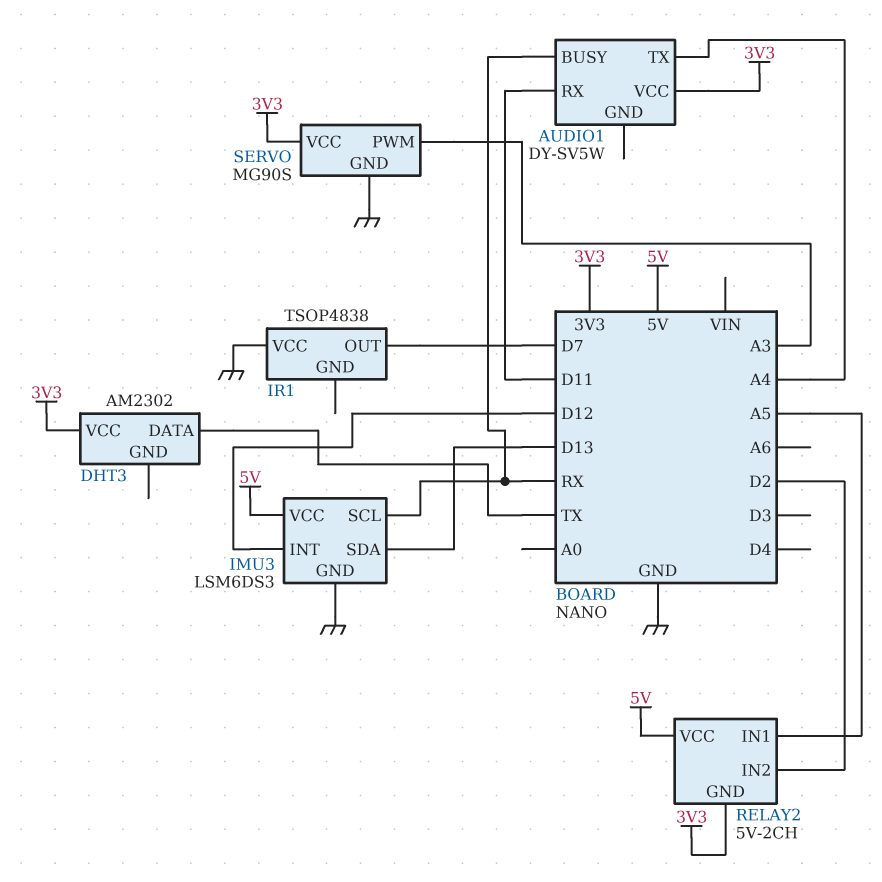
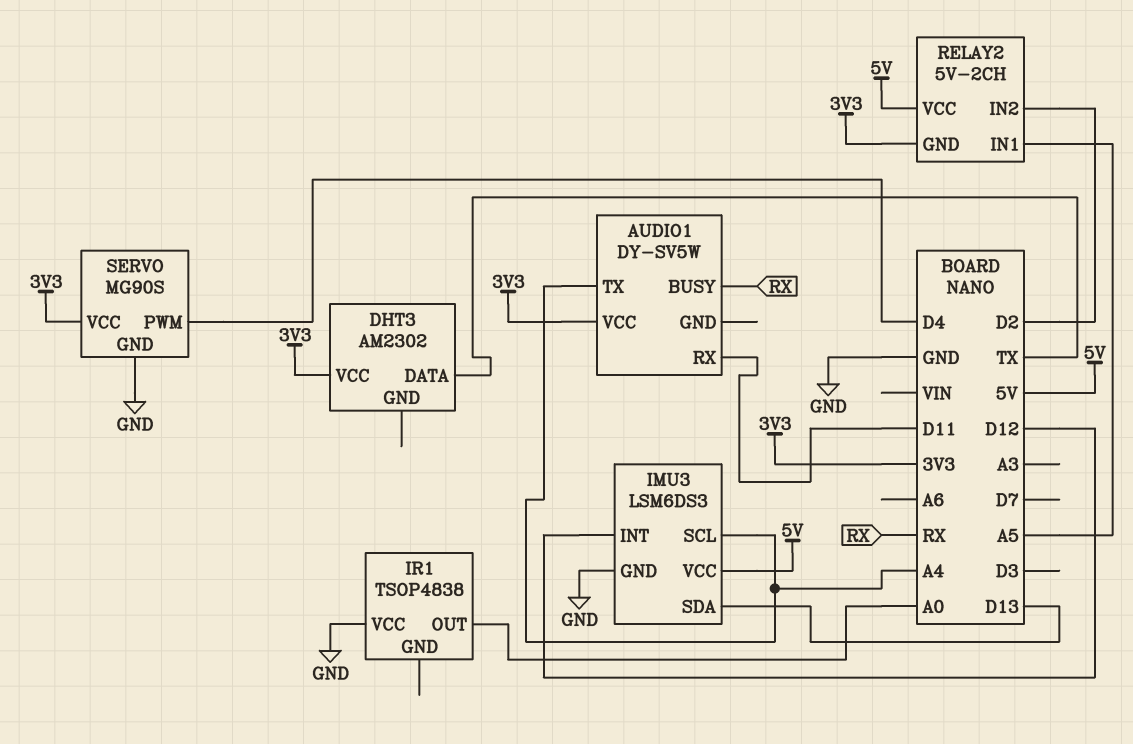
IMU3 pin SCL: RX -> A4
IR1 pin OUT: D7 -> A0
SERVO pin PWM: A3 -> D4

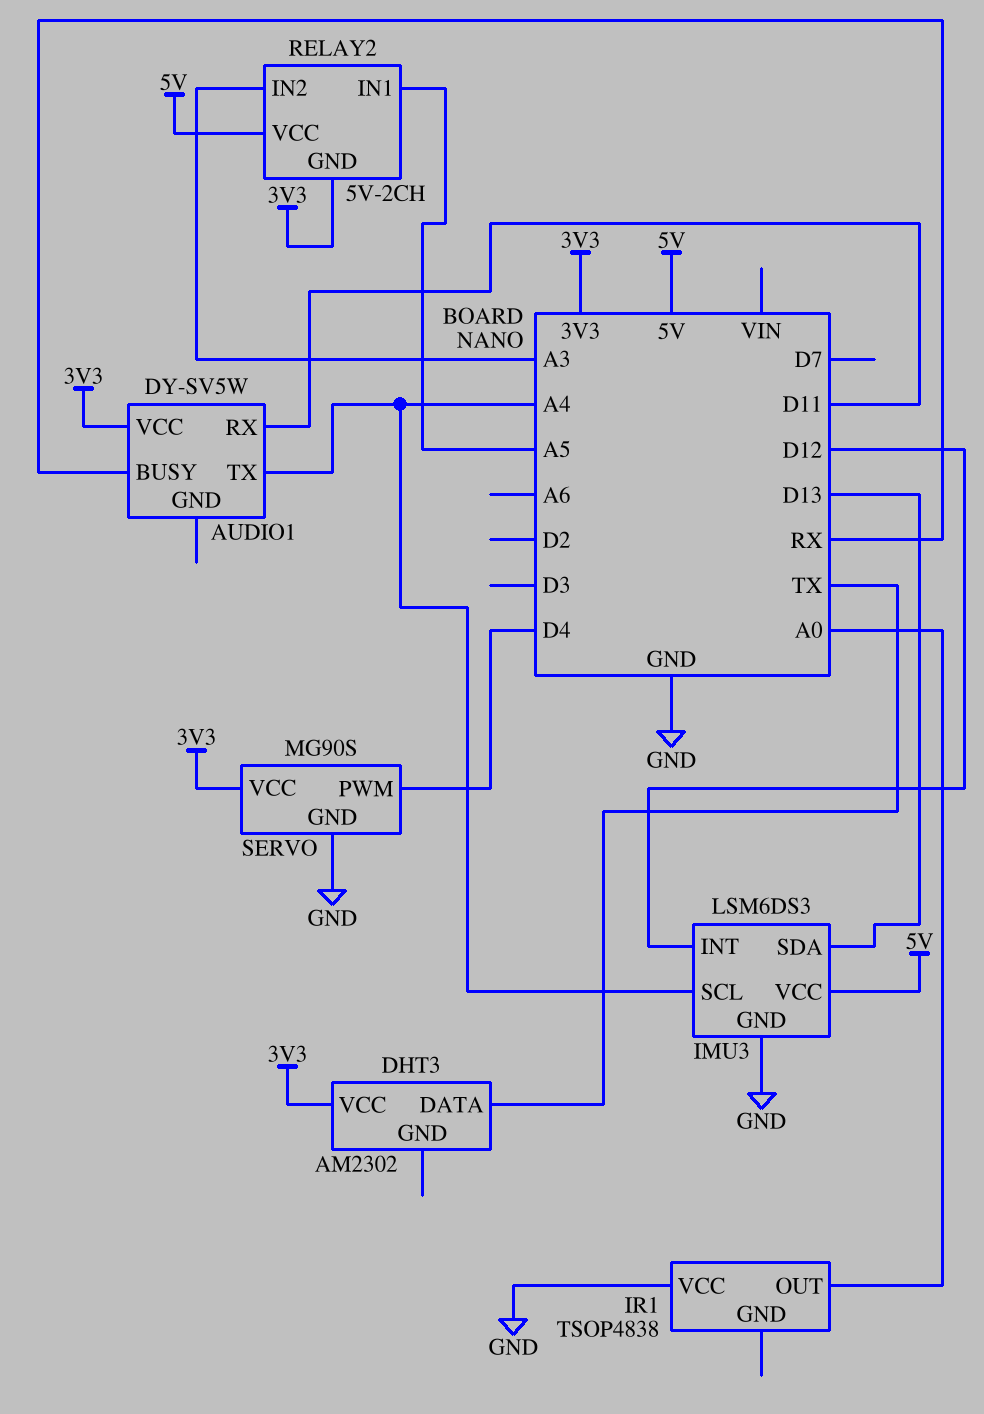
RELAY2 pin IN2: D2 -> A3

